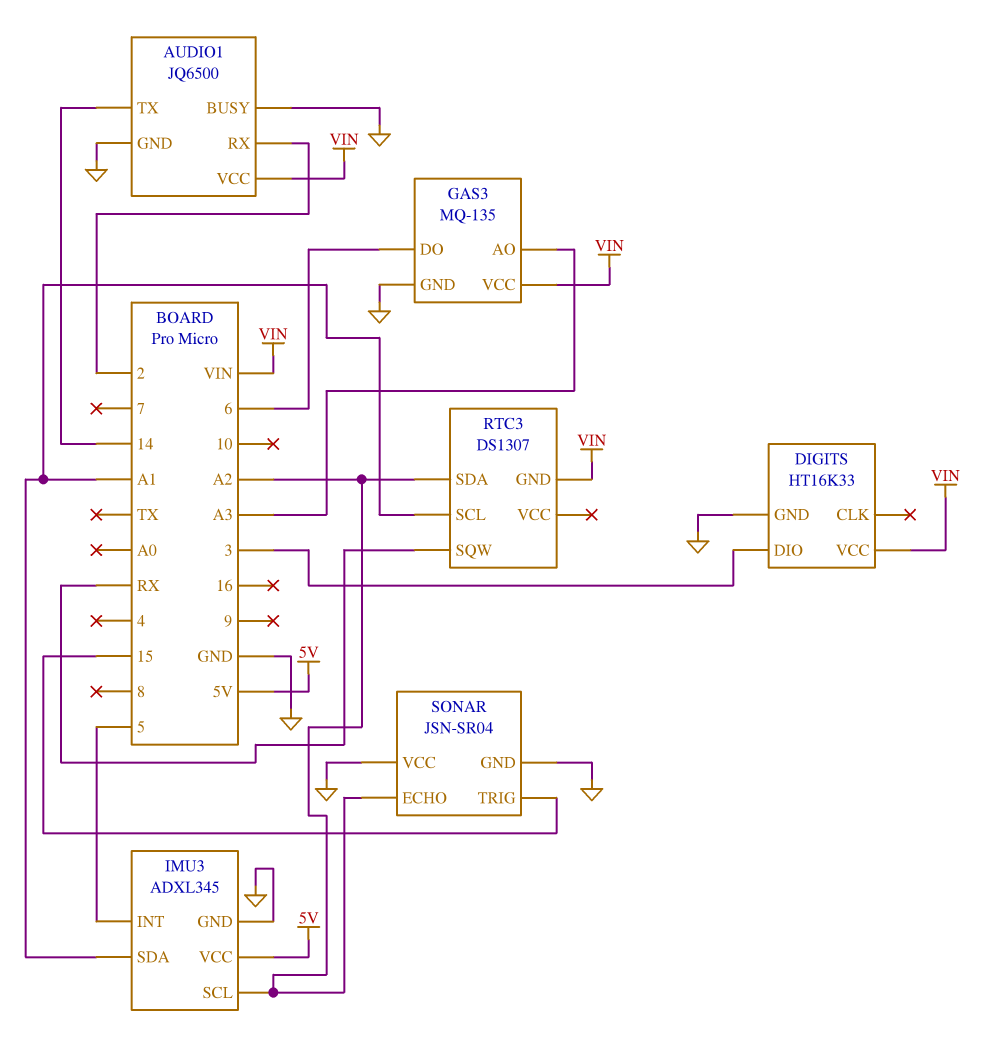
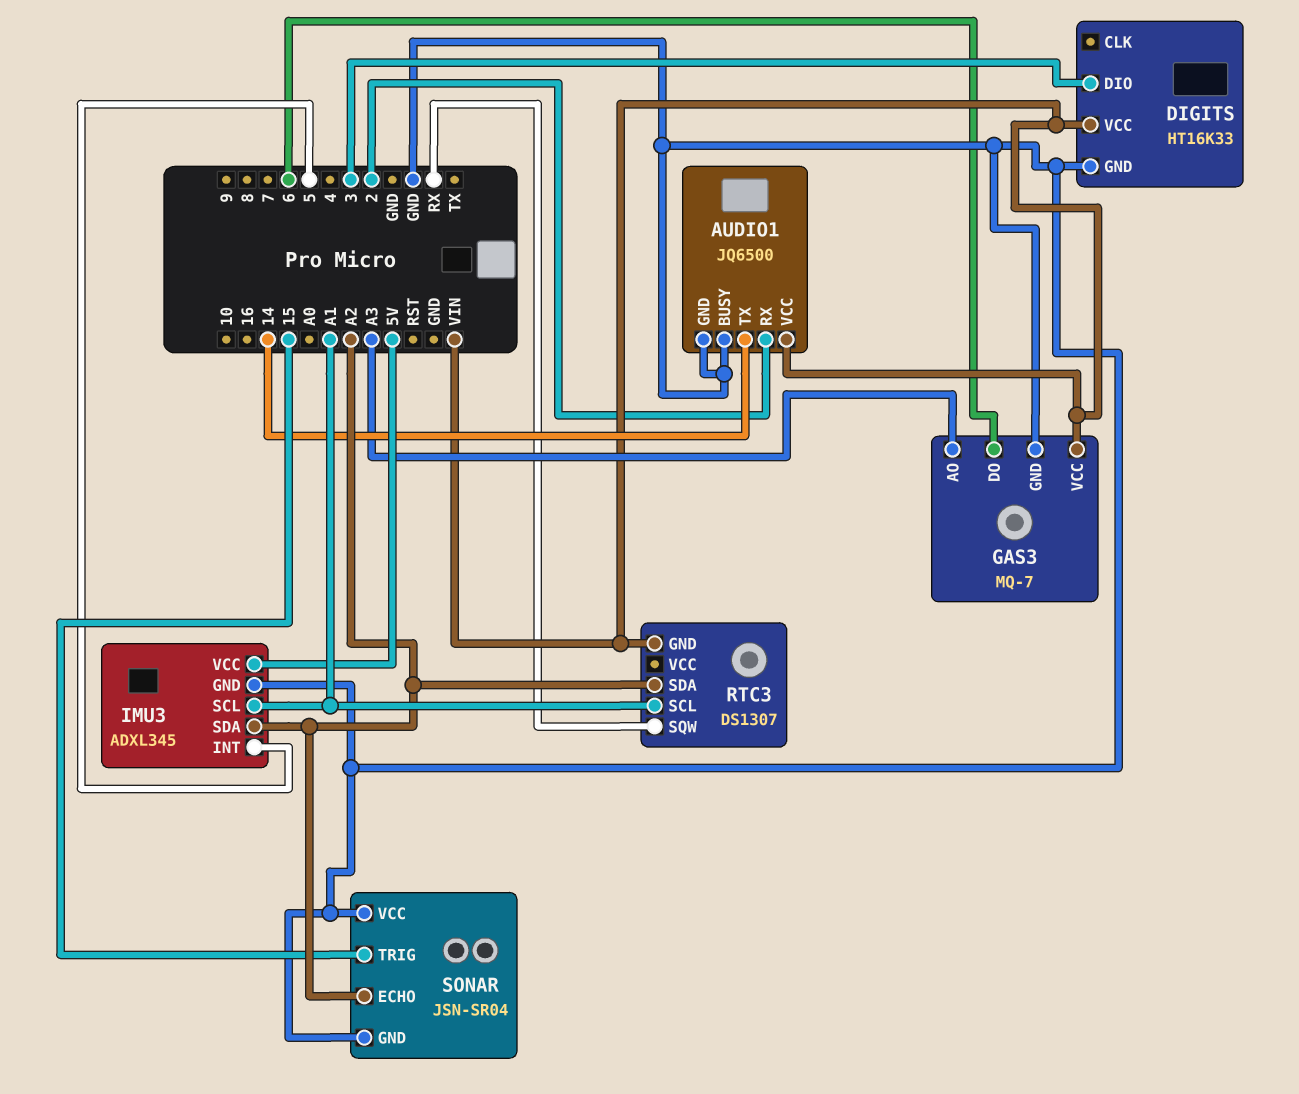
GAS3: MQ-135 -> MQ-7
IMU3 pin SCL: A2 -> A1
IMU3 pin SDA: A1 -> A2

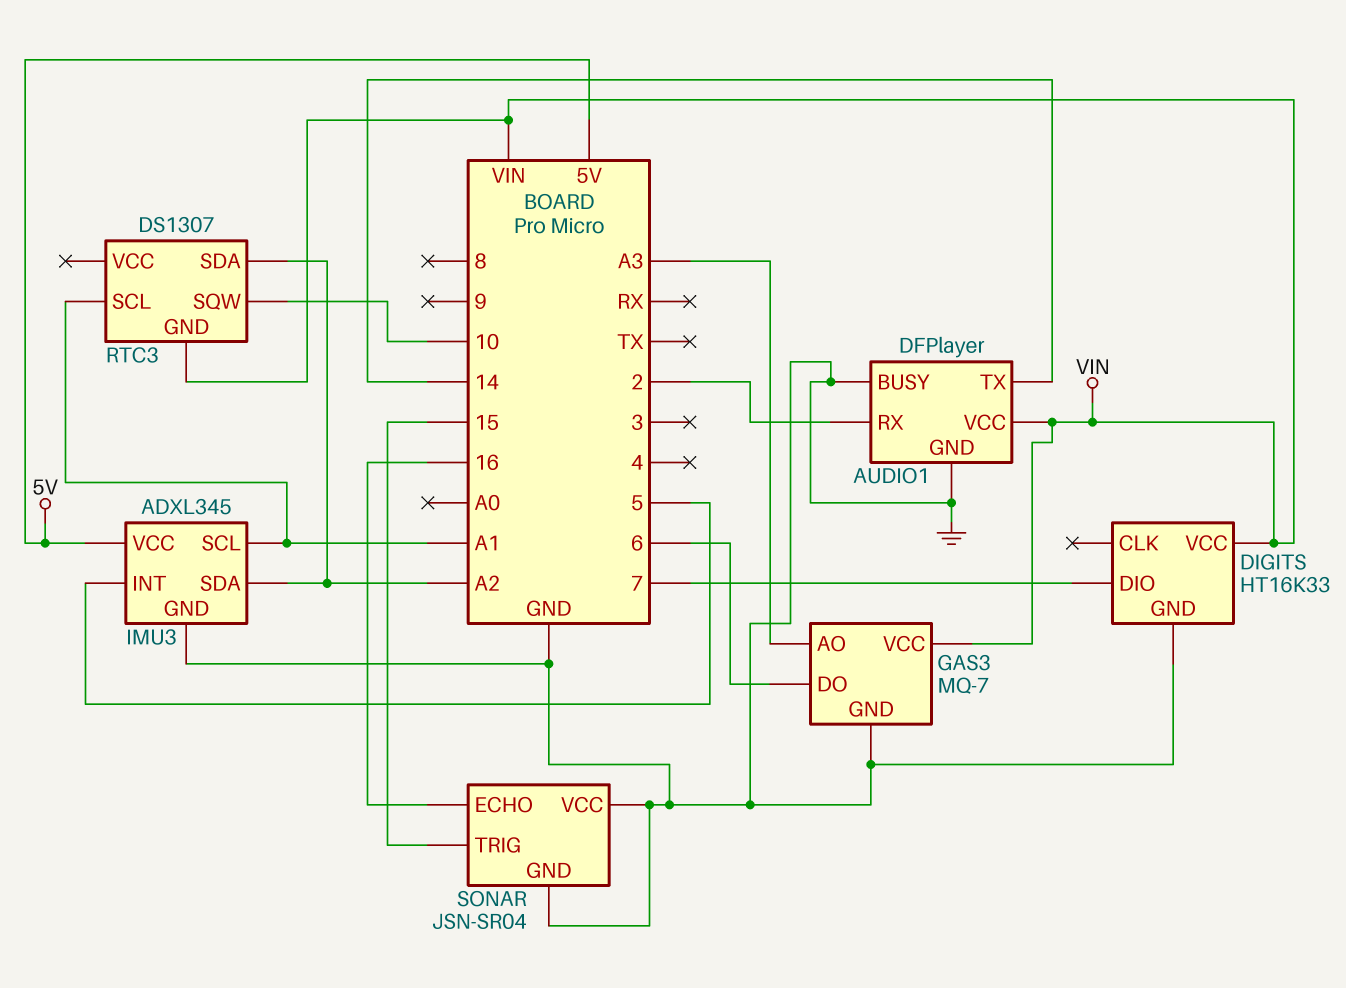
AUDIO1: JQ6500 -> DFPlayer
DIGITS pin DIO: 3 -> 7
RTC3 pin SQW: RX -> 10
SONAR pin ECHO: A2 -> 16

